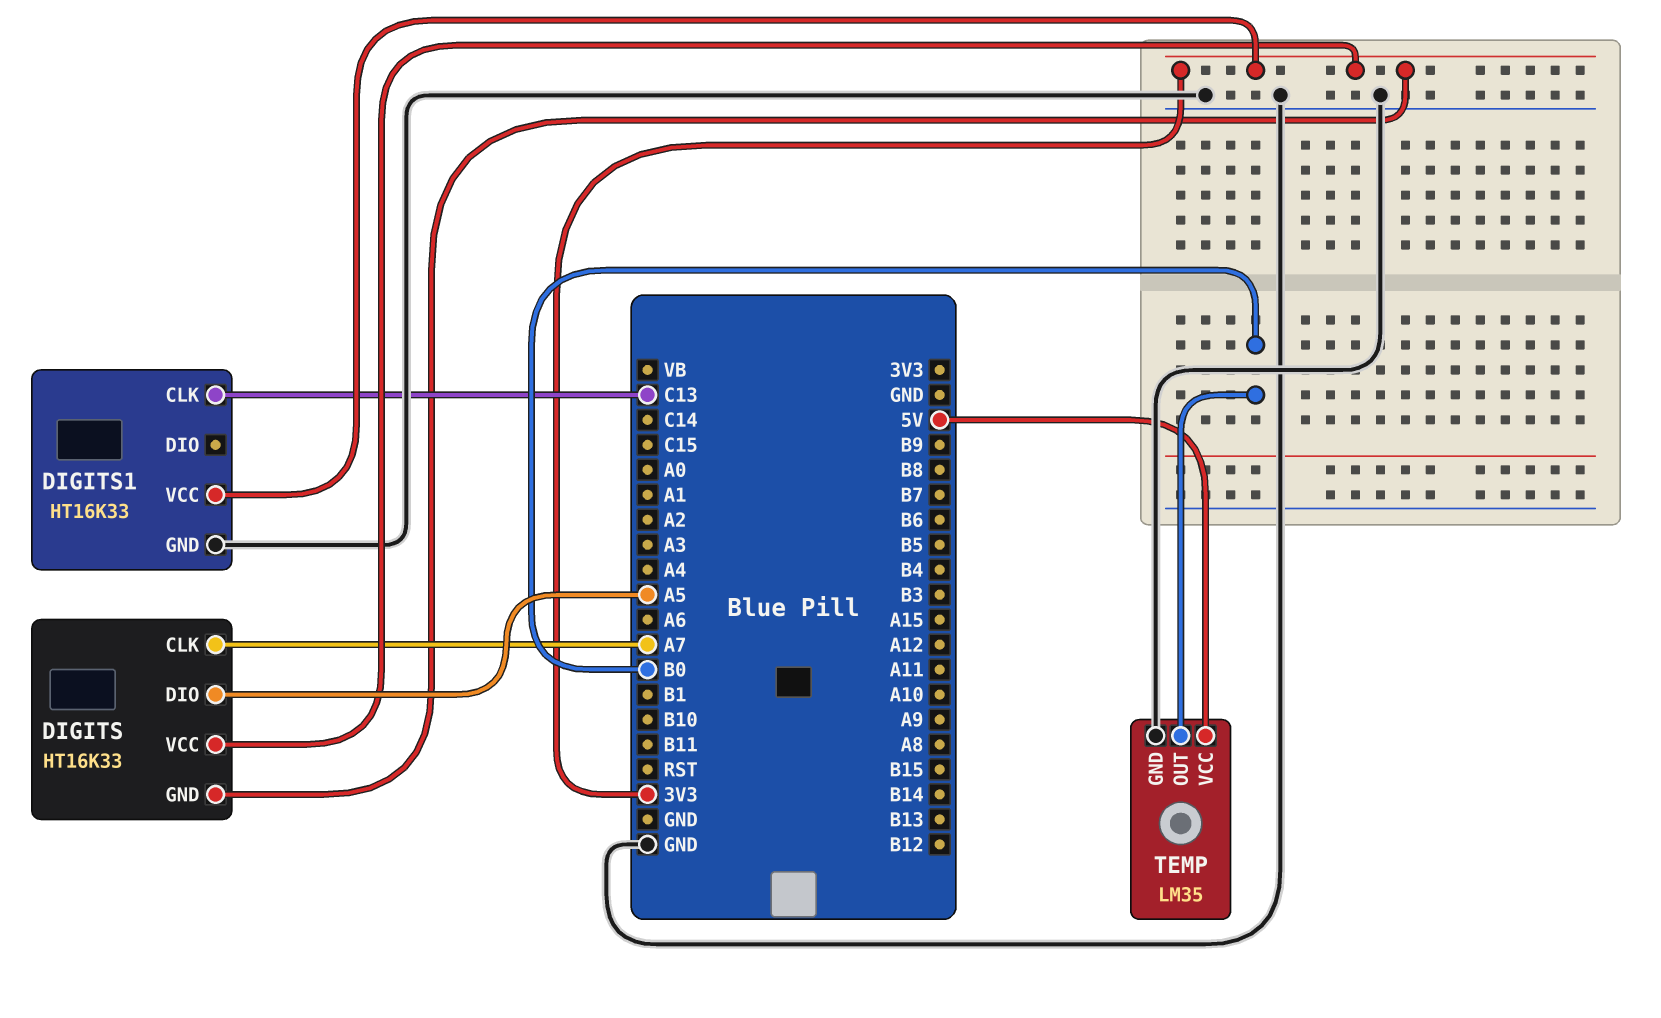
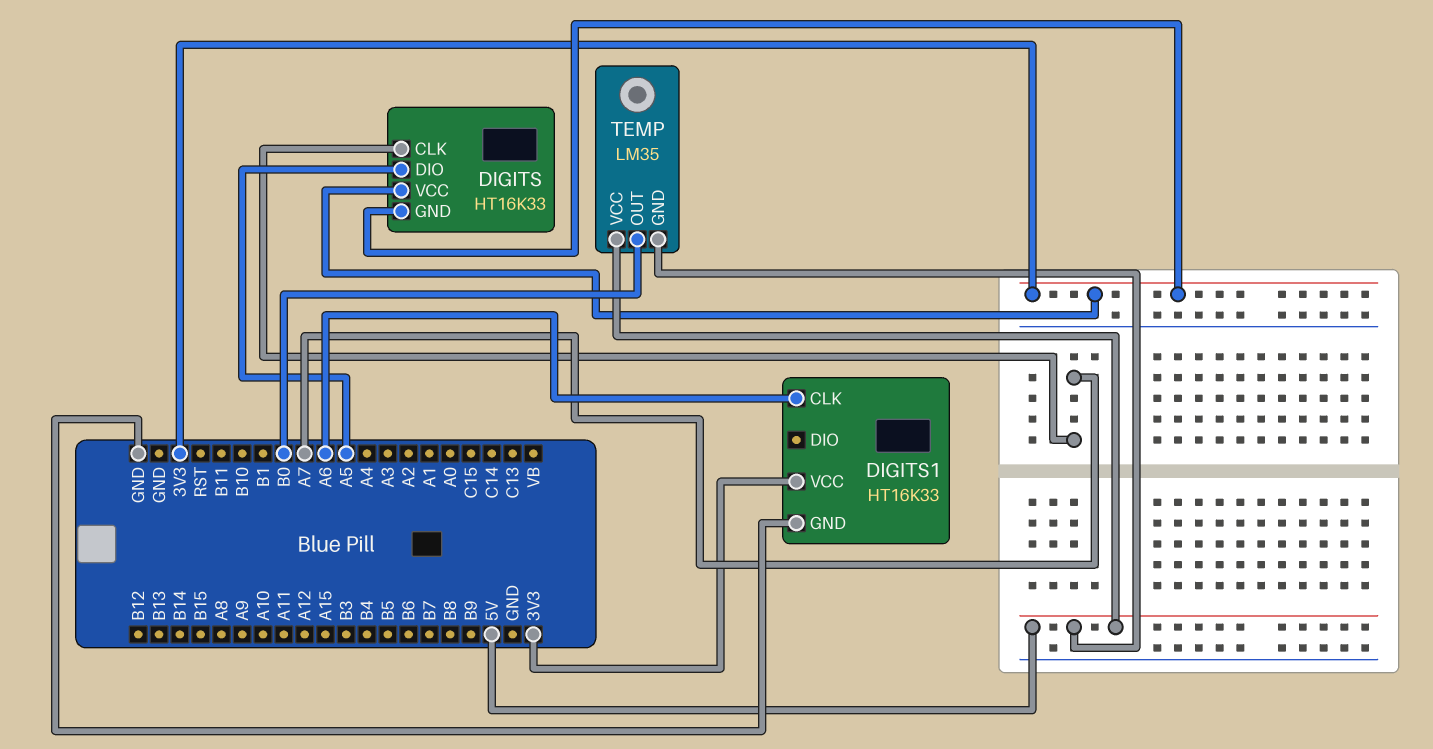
DIGITS1 pin CLK: C13 -> A6
TEMP pin GND: GND -> 5V

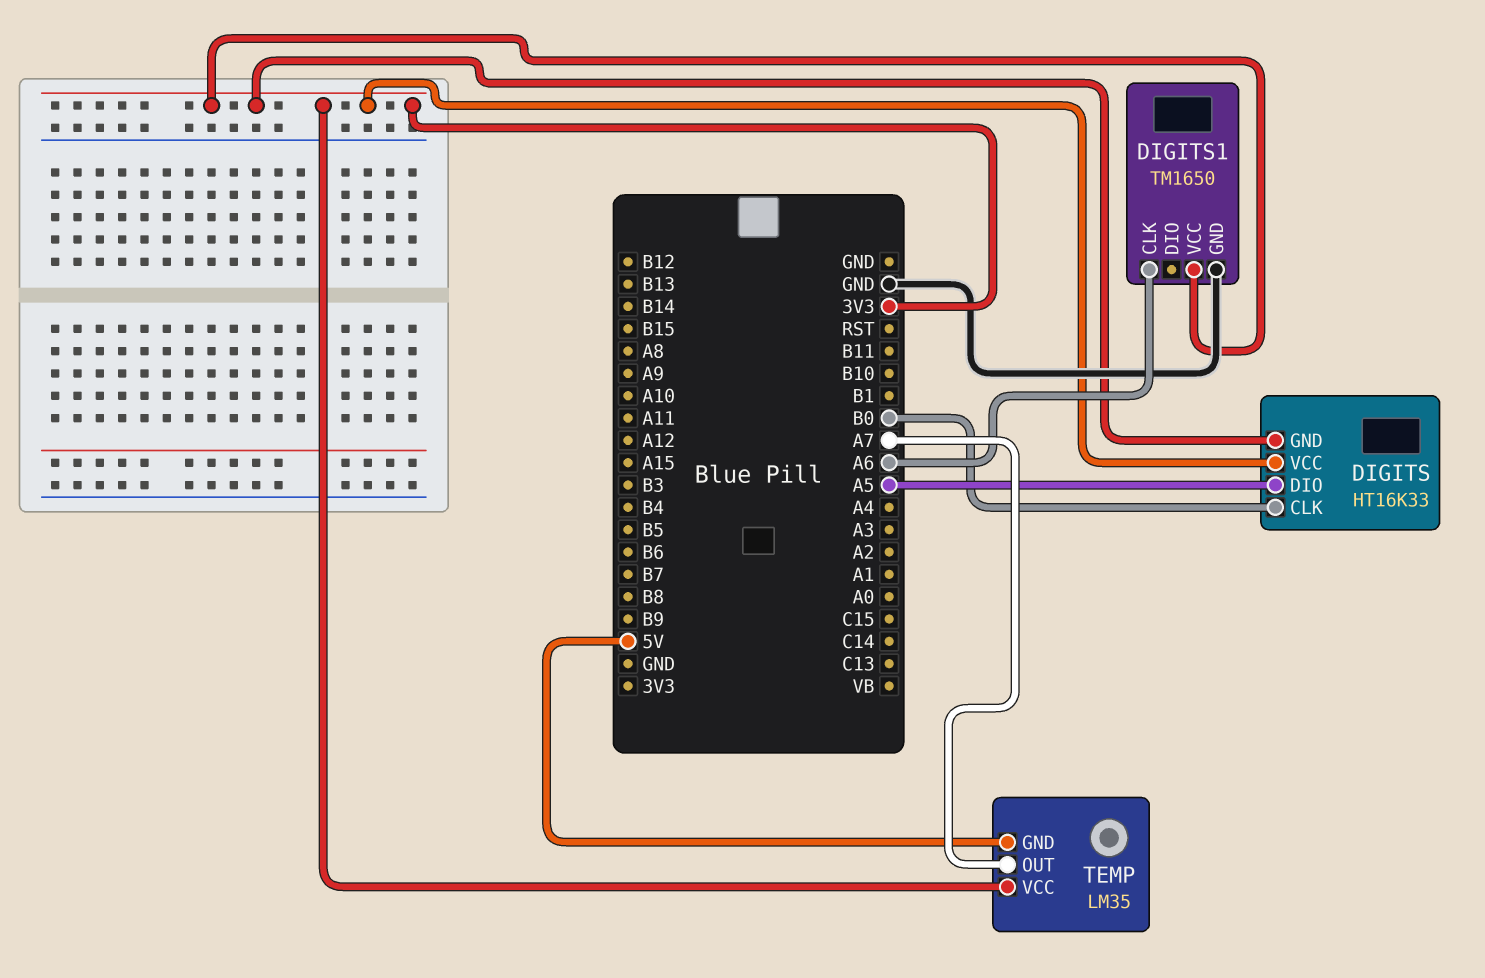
DIGITS pin CLK: A7 -> B0
DIGITS1: HT16K33 -> TM1650
TEMP pin OUT: B0 -> A7
TEMP pin VCC: 5V -> 3V3

